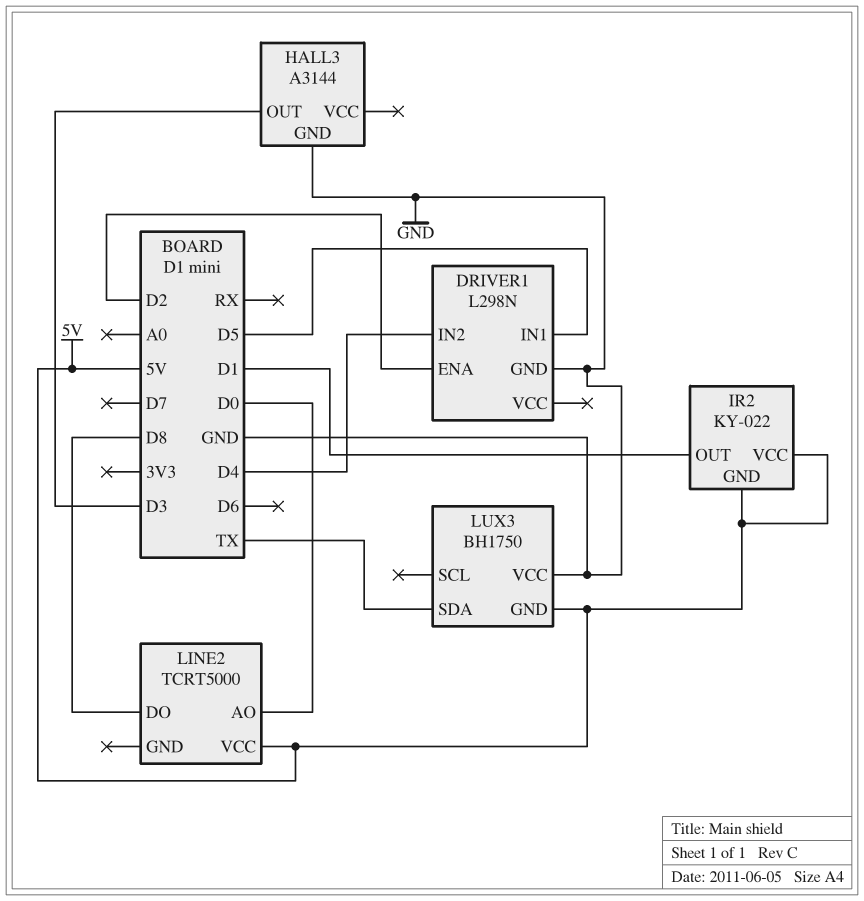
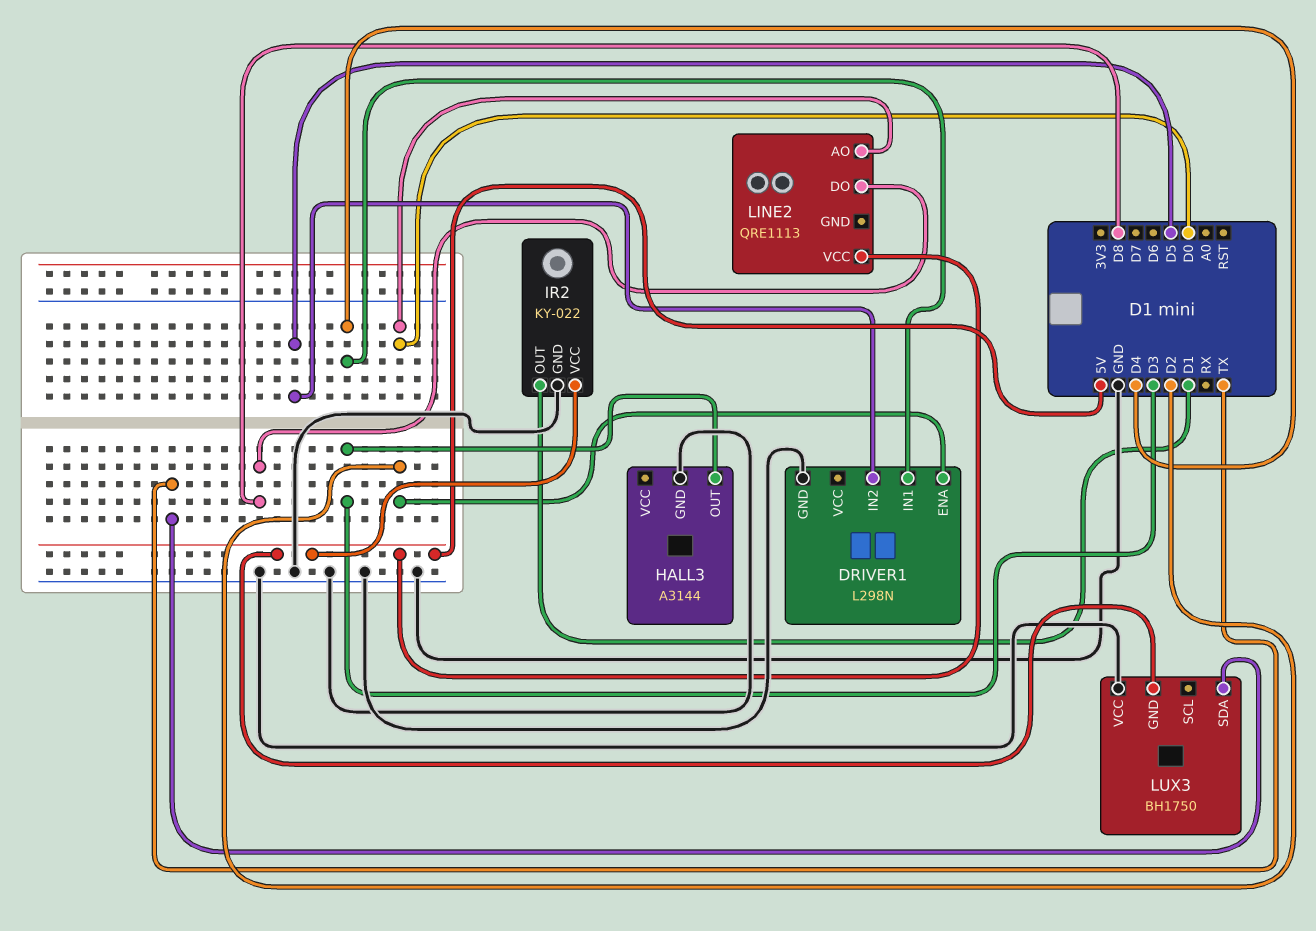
DRIVER1 pin IN1: D5 -> D4
DRIVER1 pin IN2: D4 -> D5
IR2 pin GND: 5V -> GND
LINE2: TCRT5000 -> QRE1113

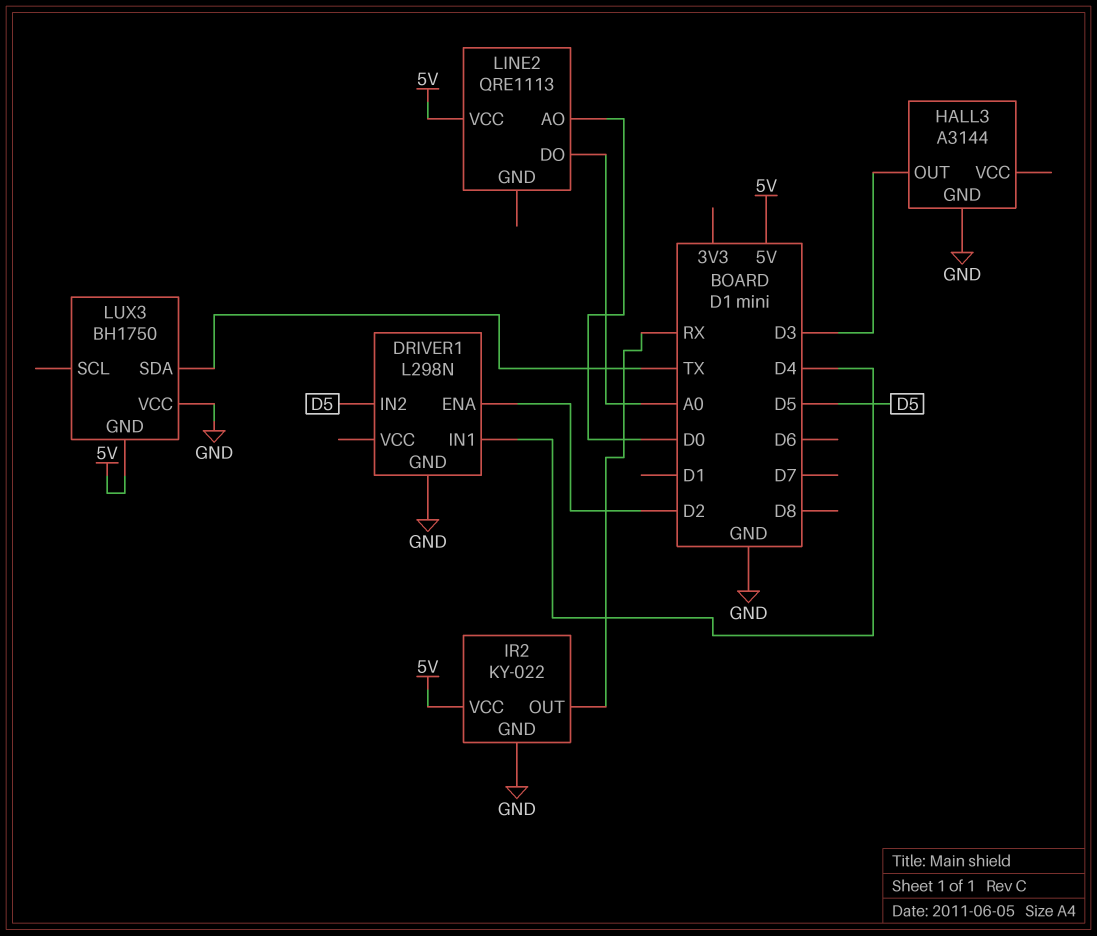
IR2 pin OUT: D1 -> RX
LINE2 pin DO: D8 -> A0

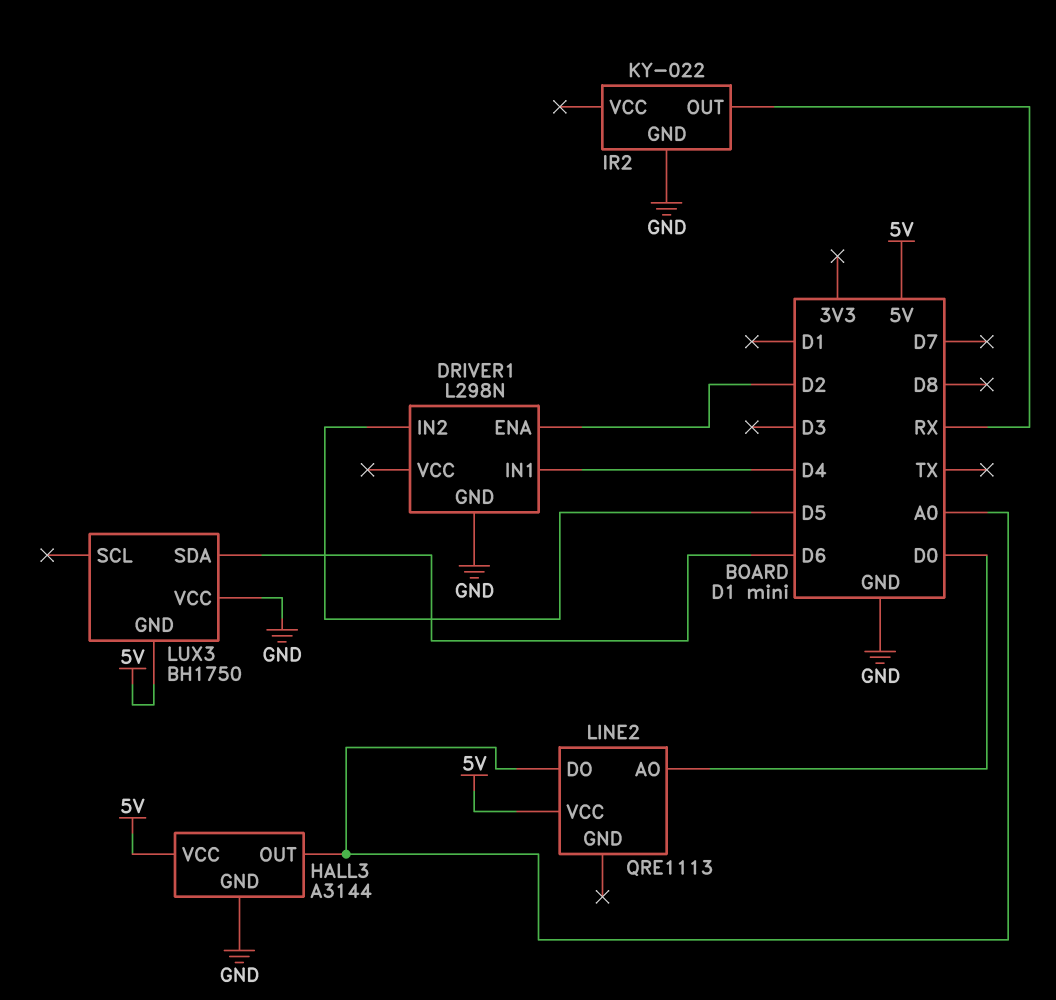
HALL3 pin OUT: D3 -> A0
HALL3 pin VCC: none -> 5V
IR2 pin VCC: 5V -> none
LUX3 pin SDA: TX -> D6

